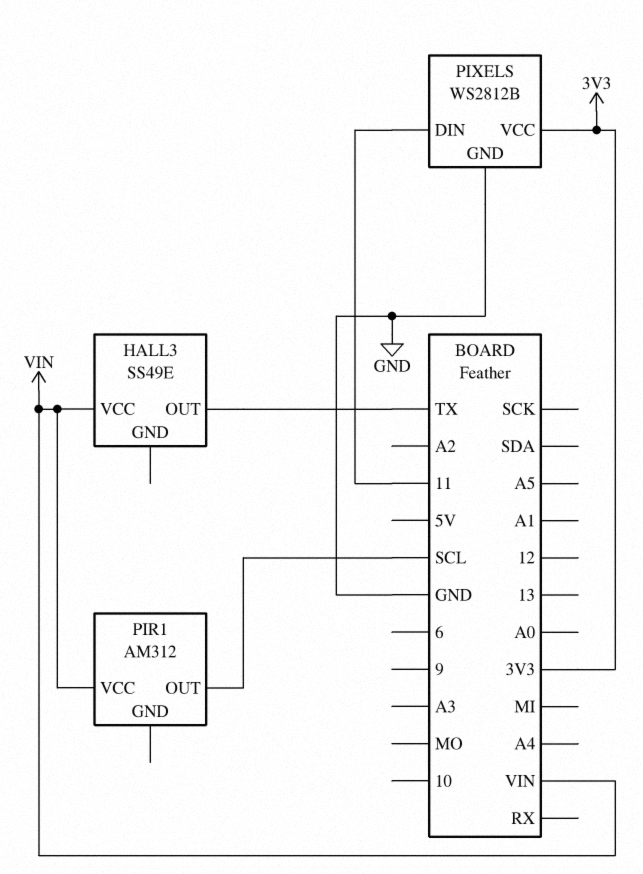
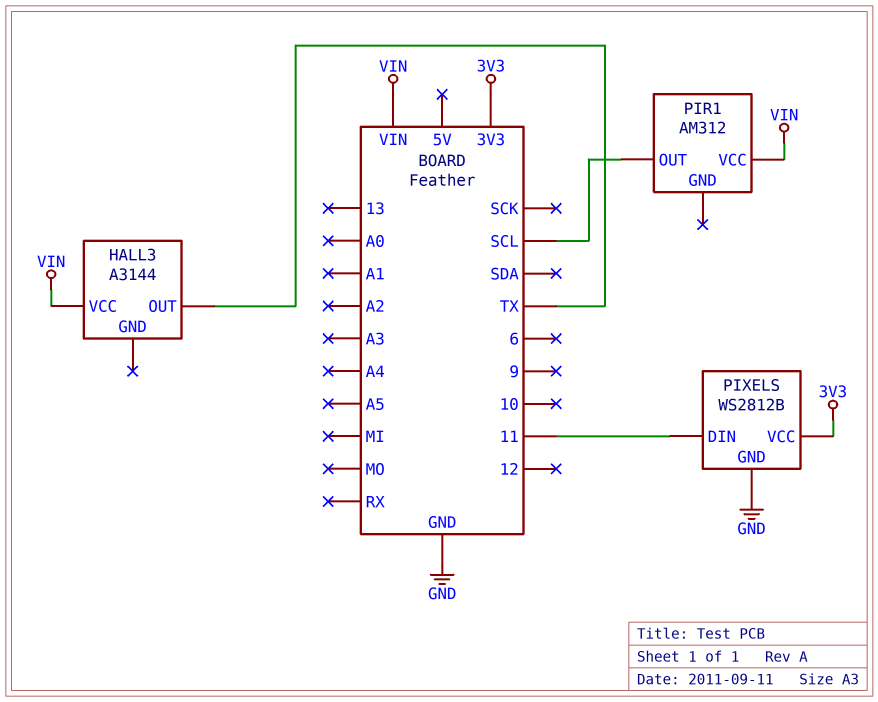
HALL3: SS49E -> A3144

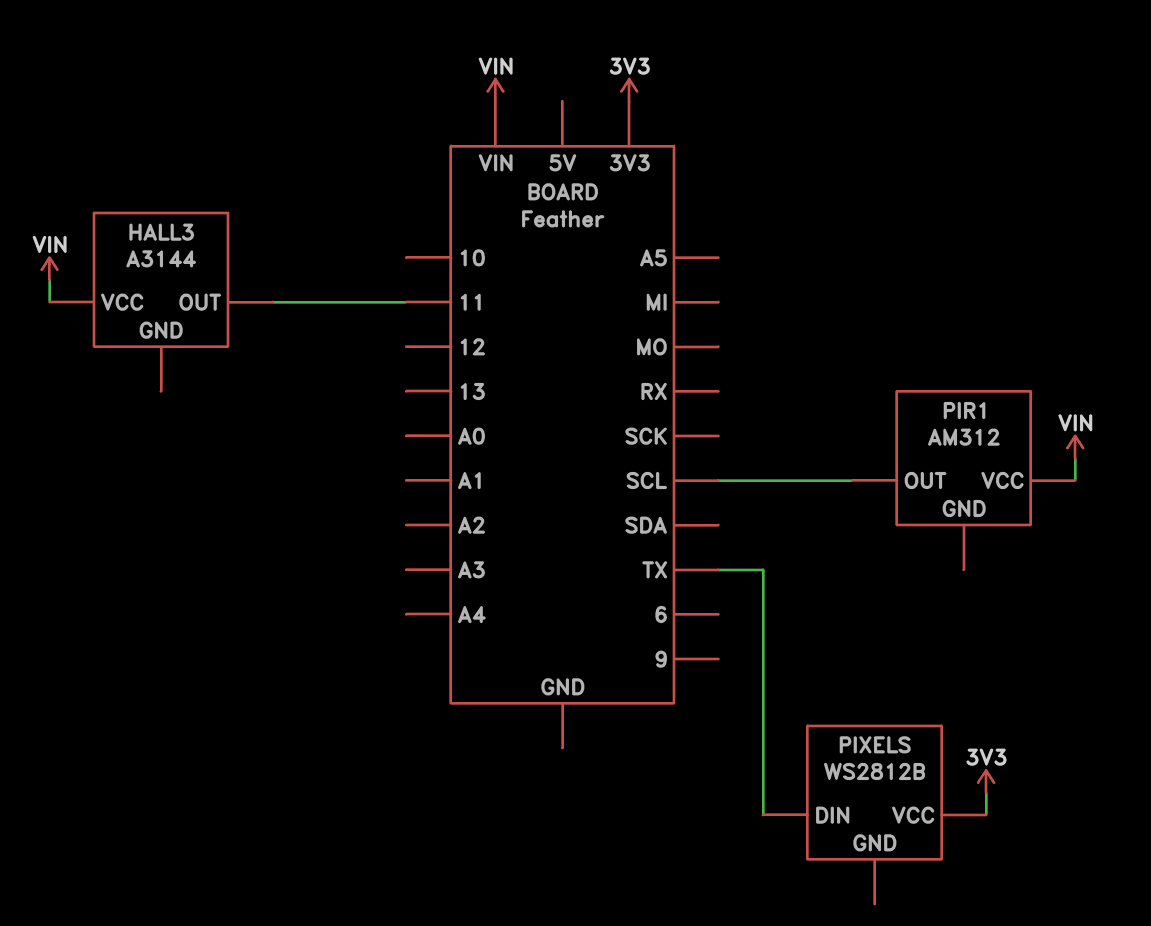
HALL3 pin OUT: TX -> 11
PIXELS pin DIN: 11 -> TX
PIXELS pin GND: GND -> none

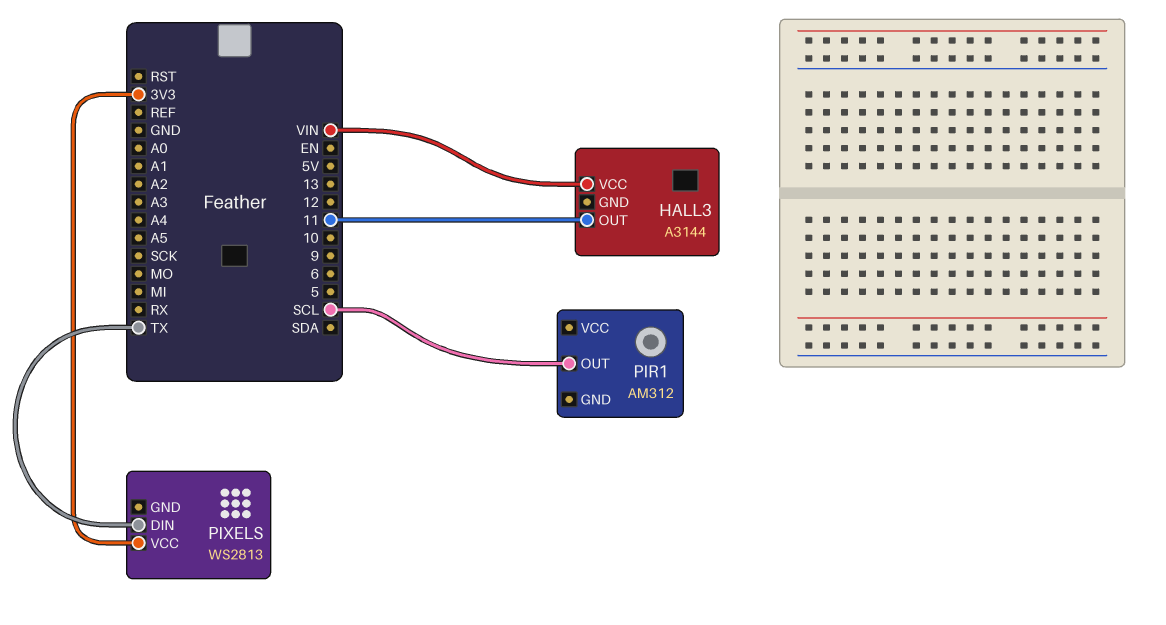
PIR1 pin VCC: VIN -> none
PIXELS: WS2812B -> WS2813

